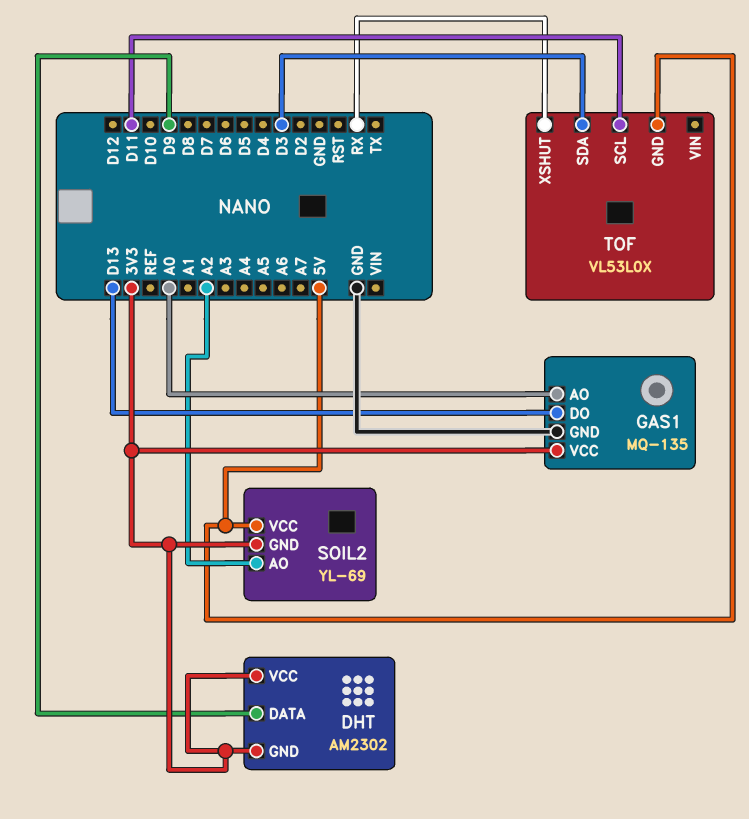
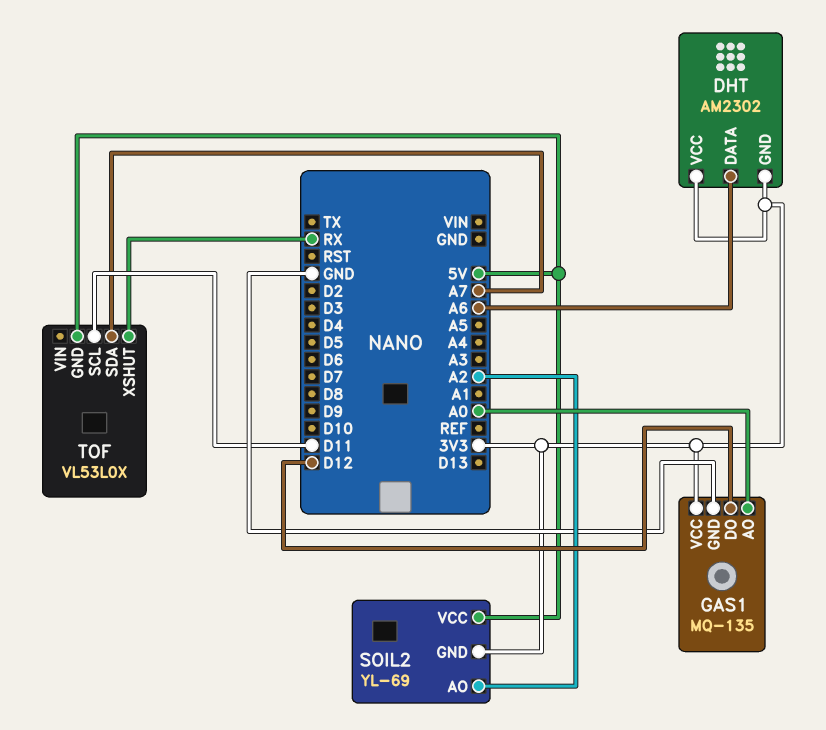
DHT pin DATA: D9 -> A6
GAS1 pin DO: D13 -> D12
TOF pin SDA: D3 -> A7

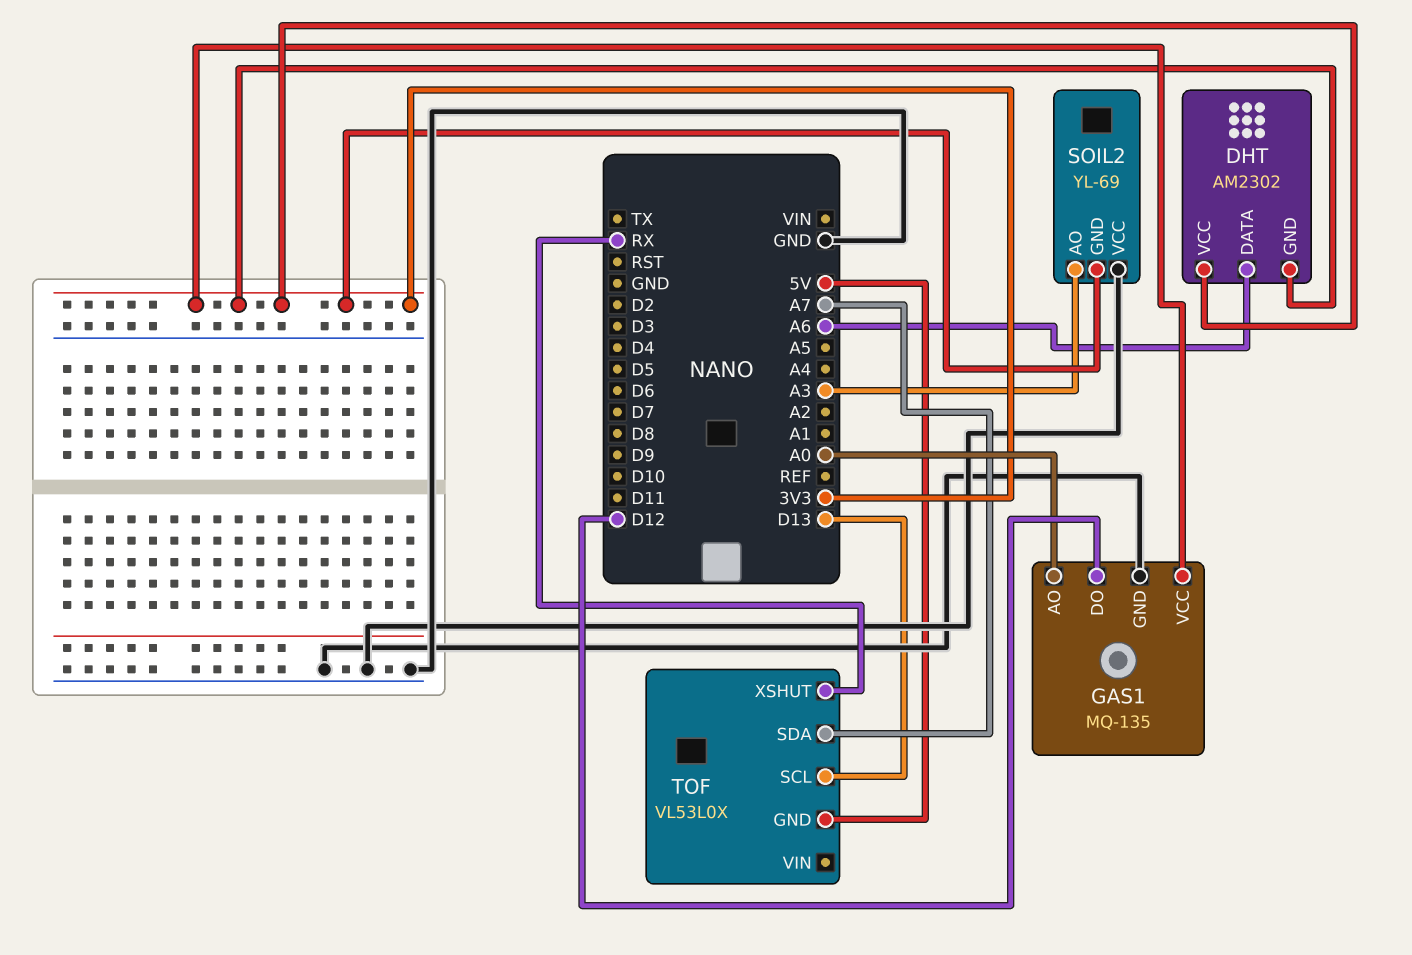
SOIL2 pin AO: A2 -> A3
SOIL2 pin VCC: 5V -> GND
TOF pin SCL: D11 -> D13

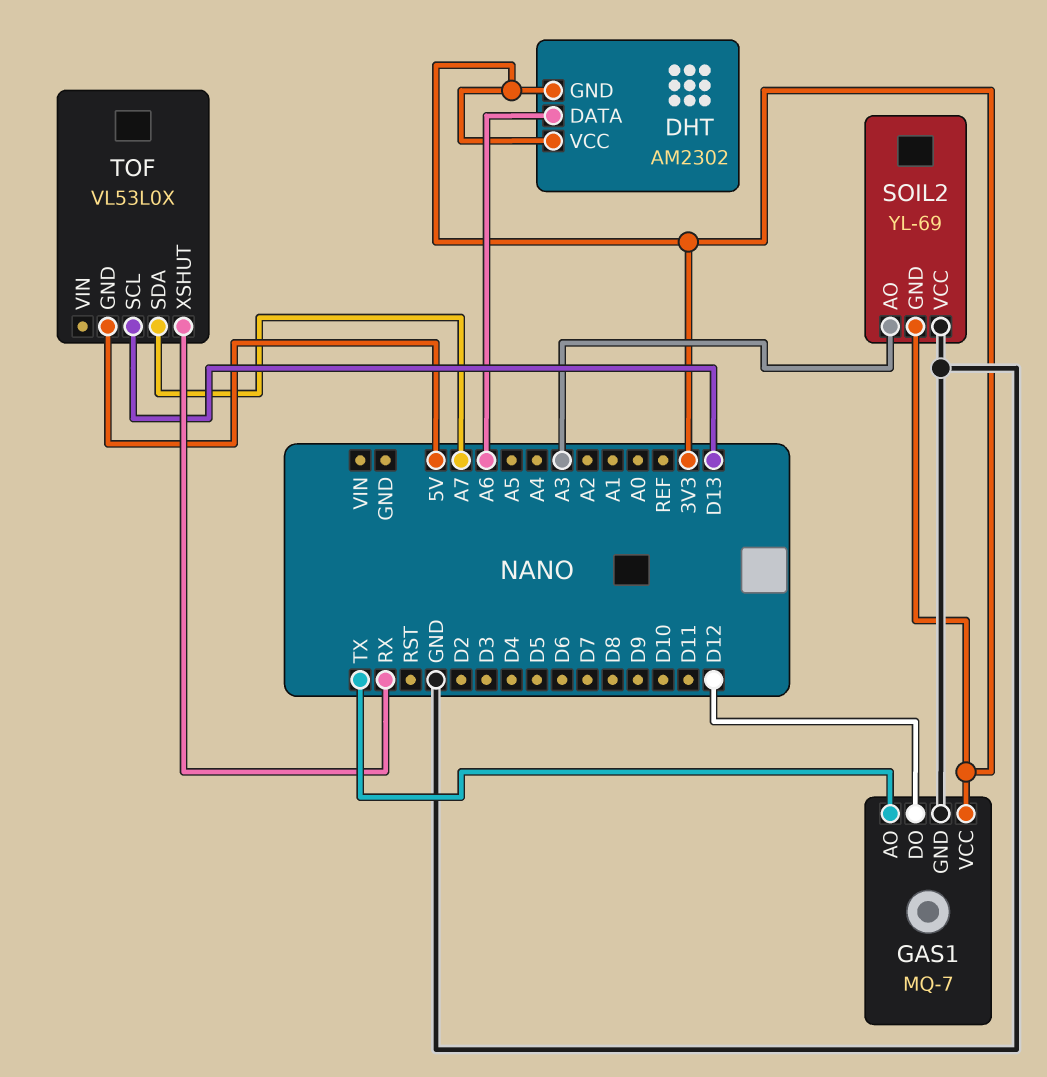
GAS1: MQ-135 -> MQ-7
GAS1 pin AO: A0 -> TX

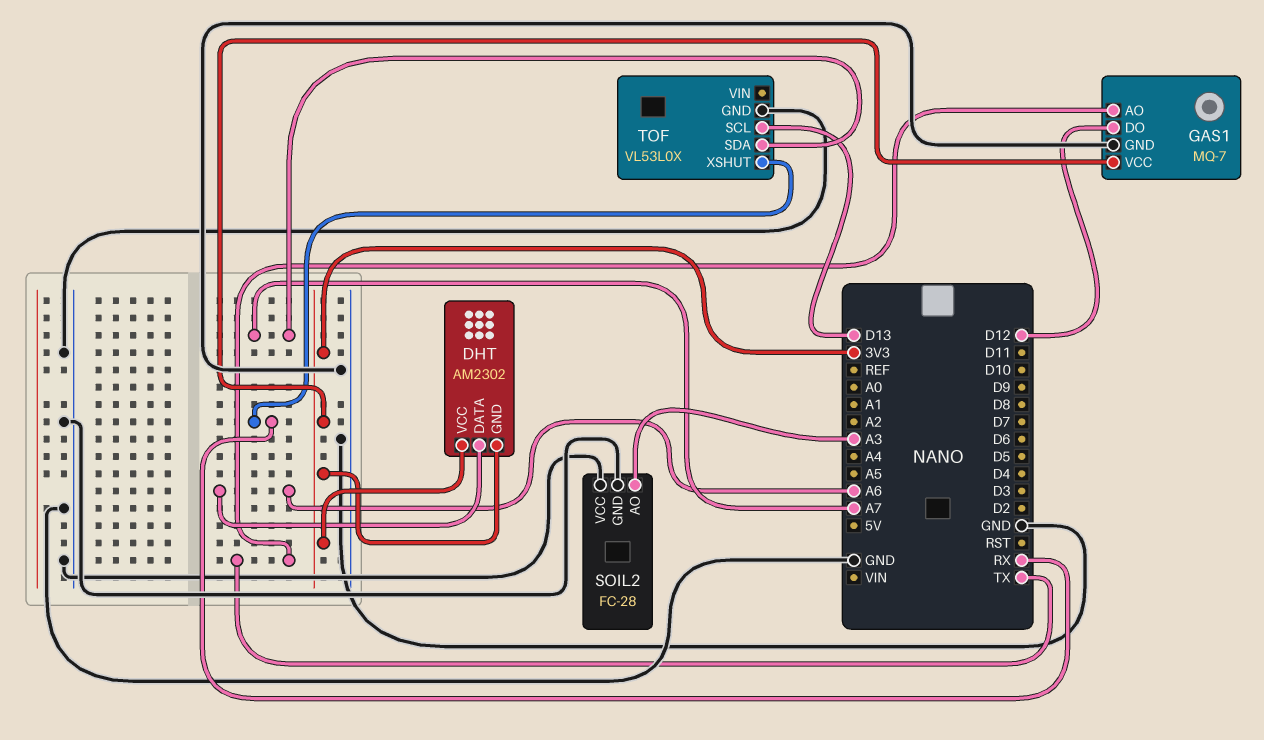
SOIL2: YL-69 -> FC-28
SOIL2 pin GND: 3V3 -> GND
TOF pin GND: 5V -> GND

